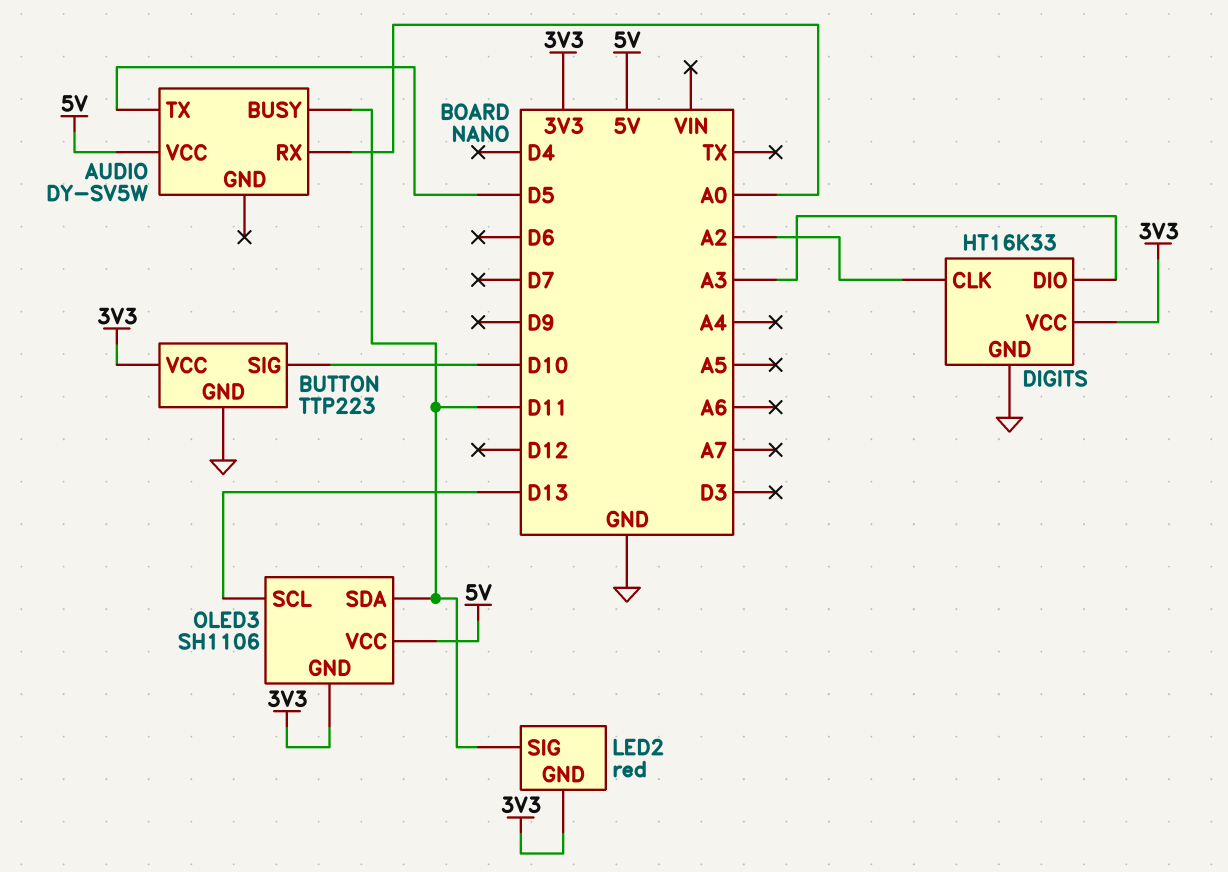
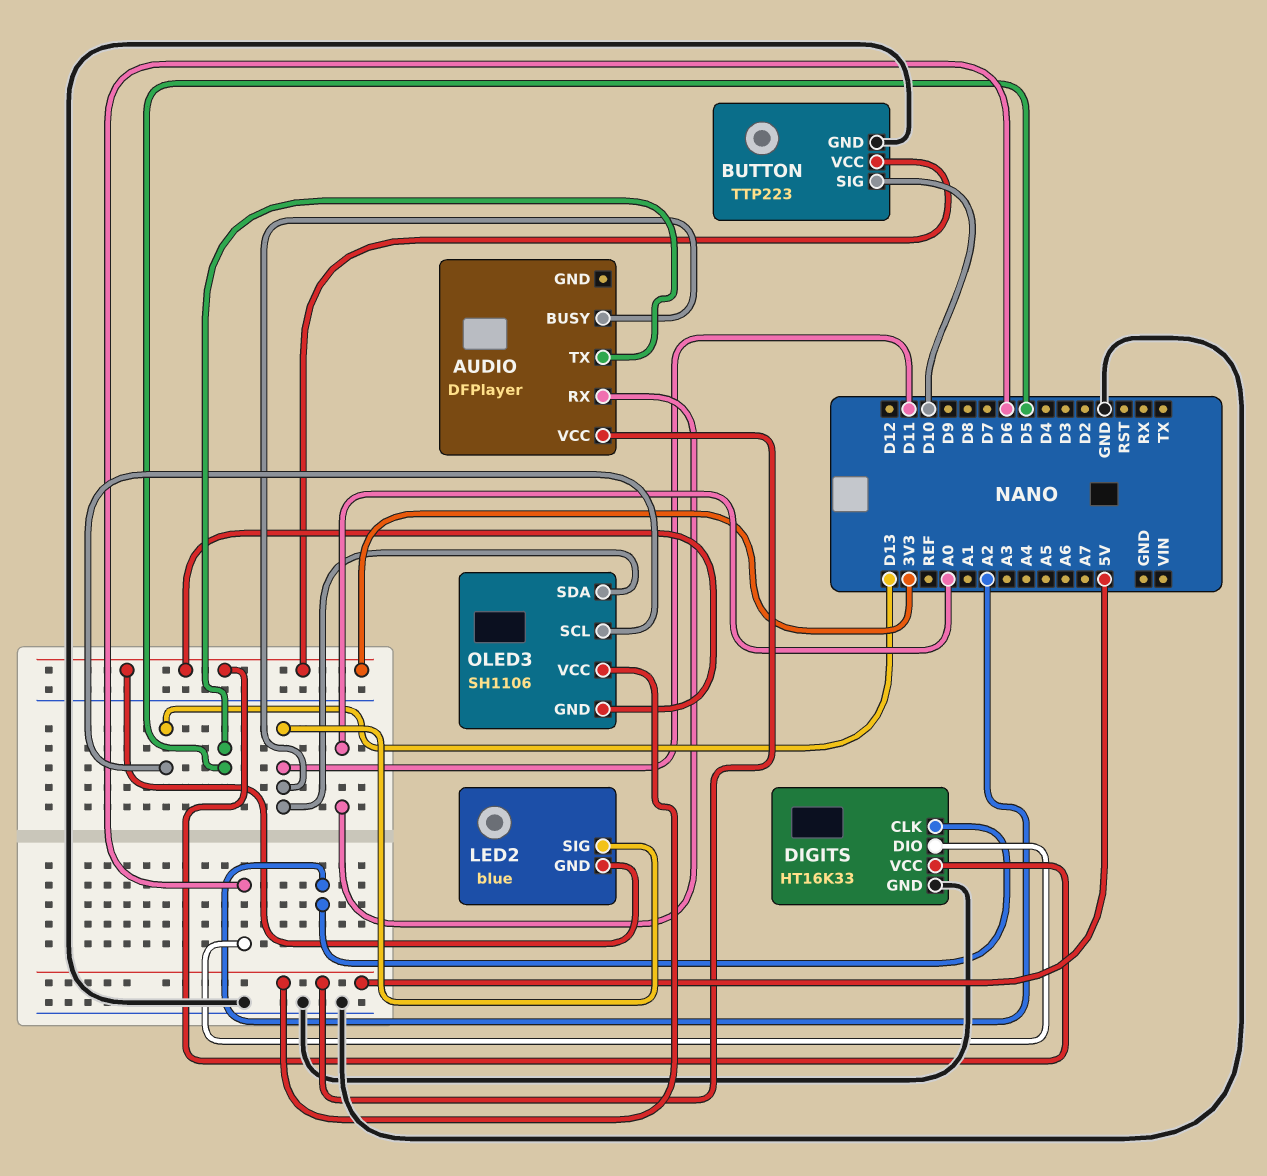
AUDIO: DY-SV5W -> DFPlayer
DIGITS pin DIO: A3 -> D6
LED2: red -> blue

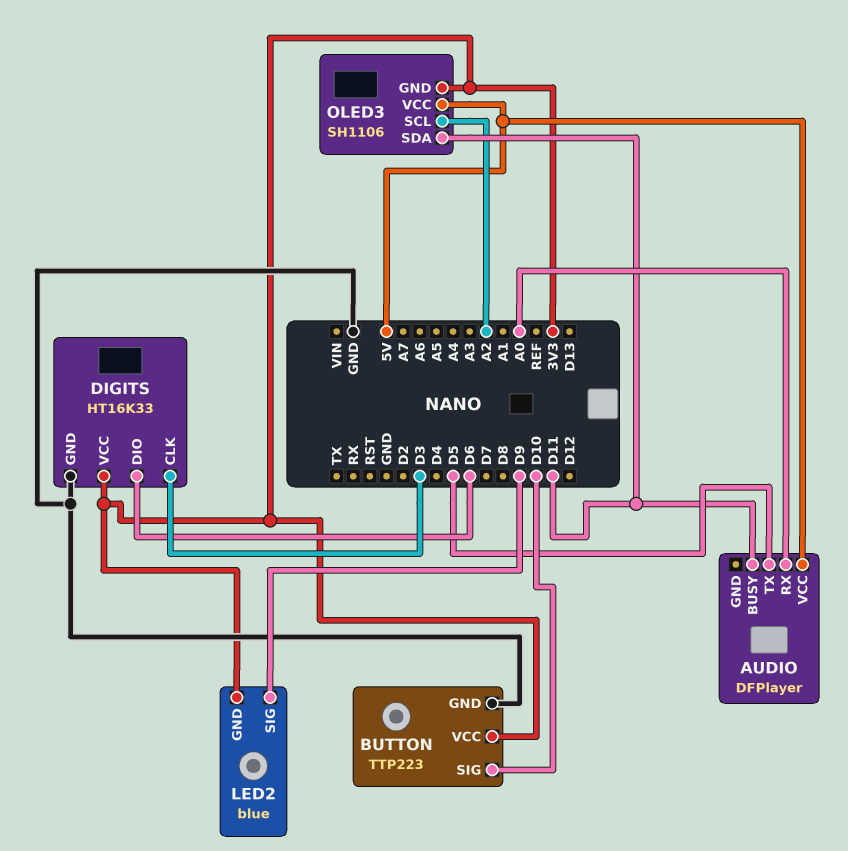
DIGITS pin CLK: A2 -> D3
LED2 pin SIG: D11 -> D9
OLED3 pin SCL: D13 -> A2

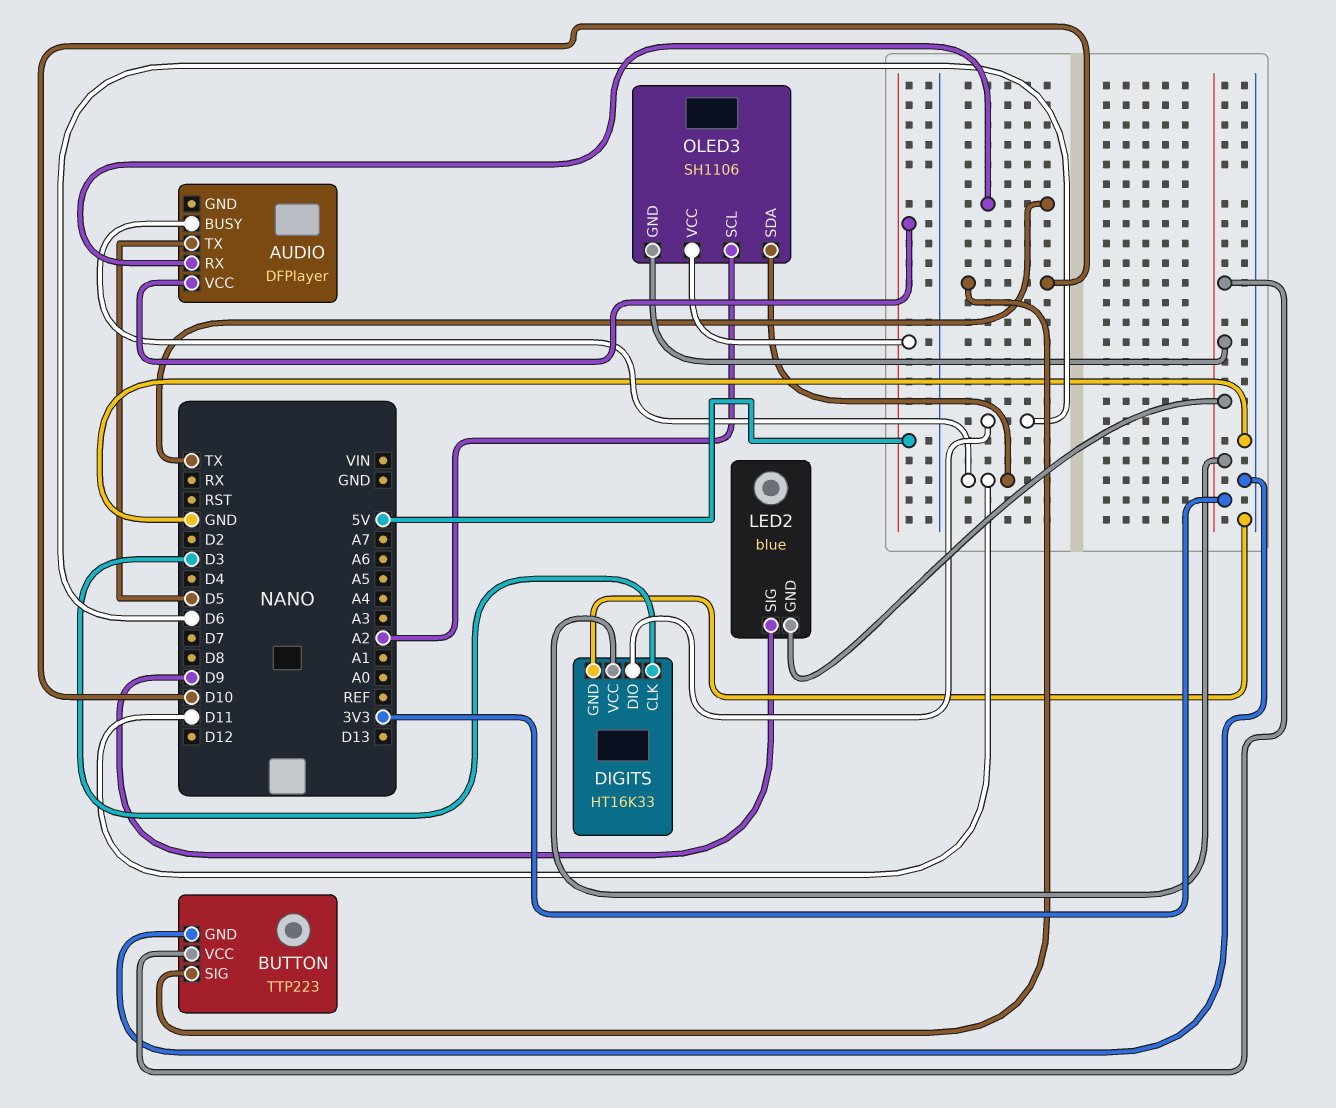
AUDIO pin RX: A0 -> TX

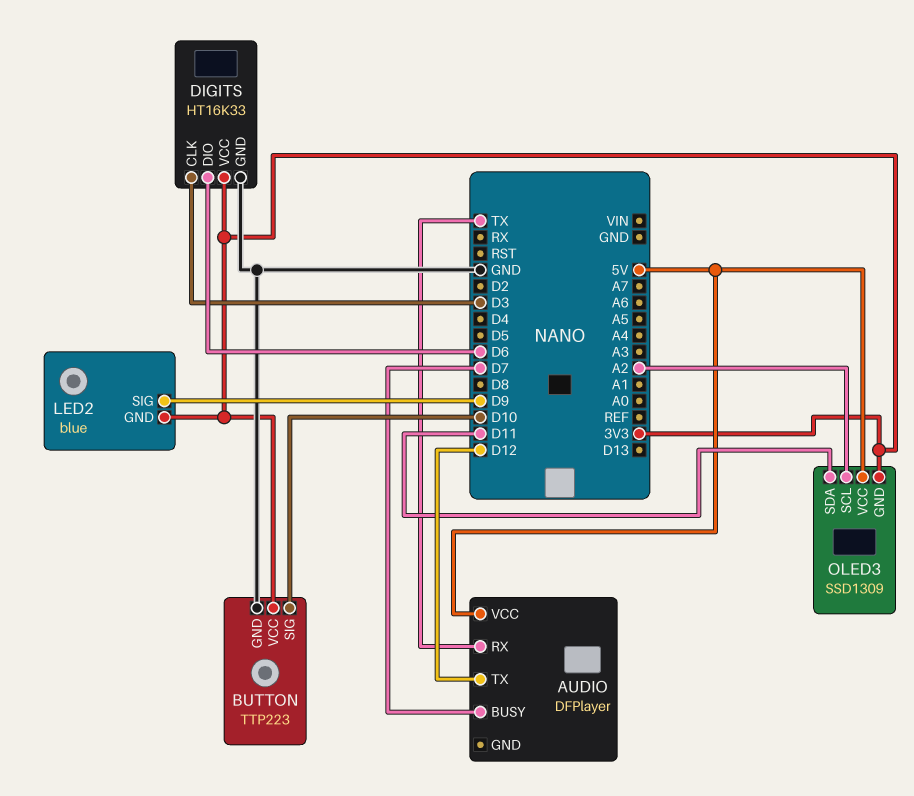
AUDIO pin BUSY: D11 -> D7
AUDIO pin TX: D5 -> D12
OLED3: SH1106 -> SSD1309

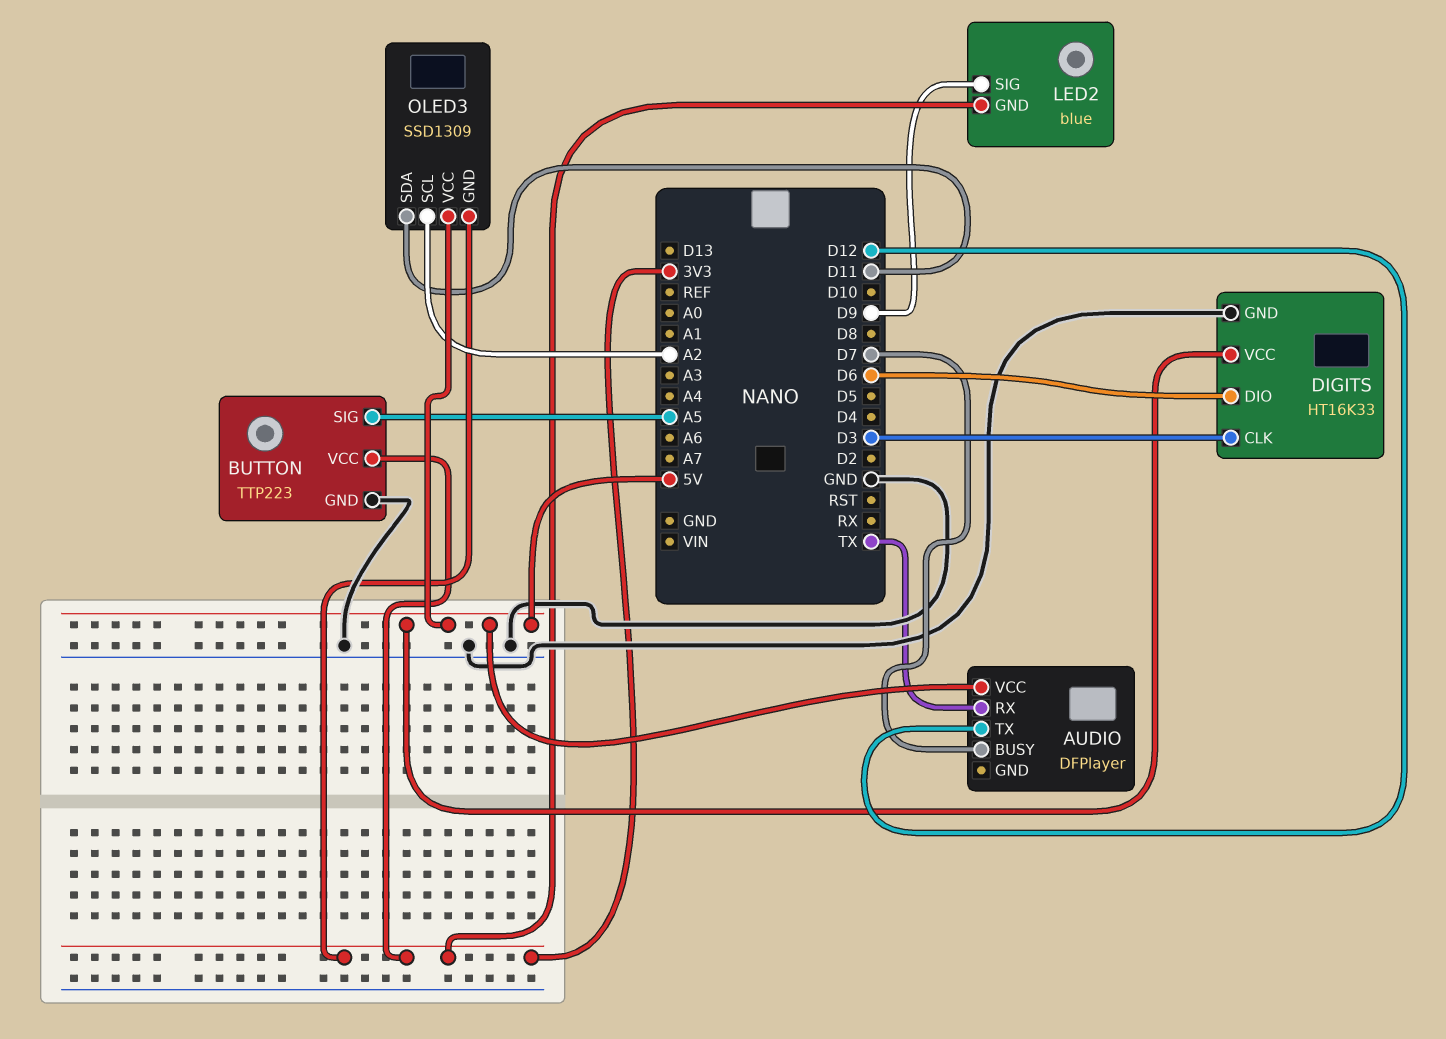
BUTTON pin SIG: D10 -> A5
DIGITS pin VCC: 3V3 -> 5V

